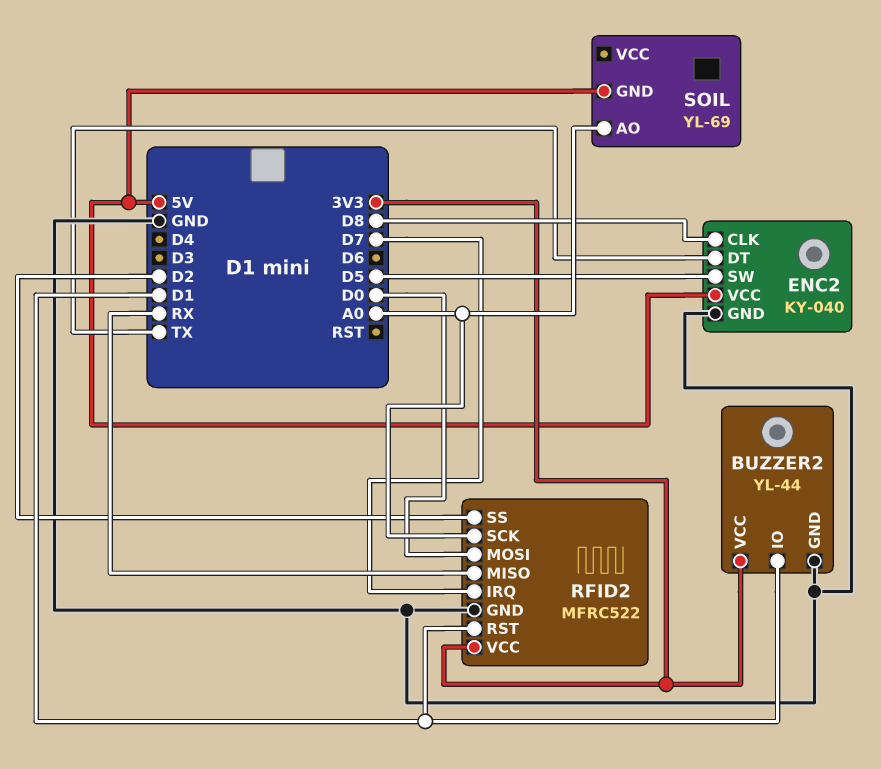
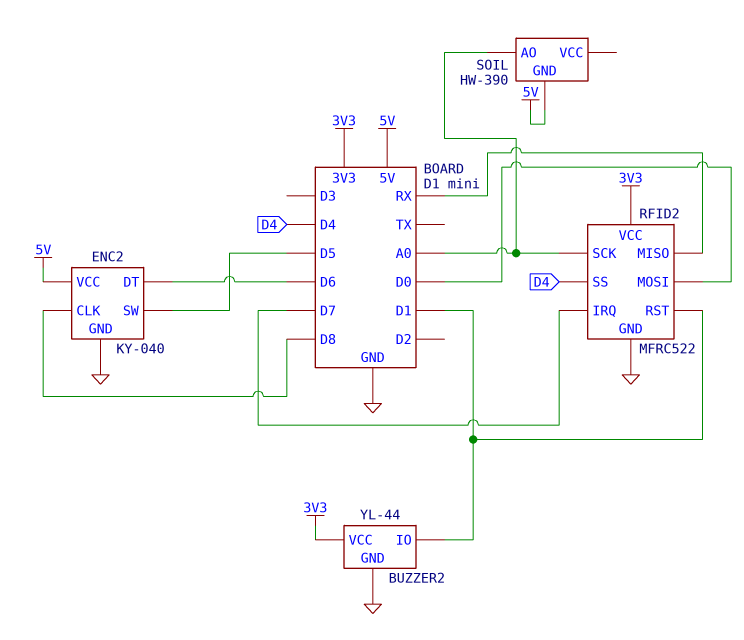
ENC2 pin DT: TX -> D6
RFID2 pin SS: D2 -> D4
SOIL: YL-69 -> HW-390

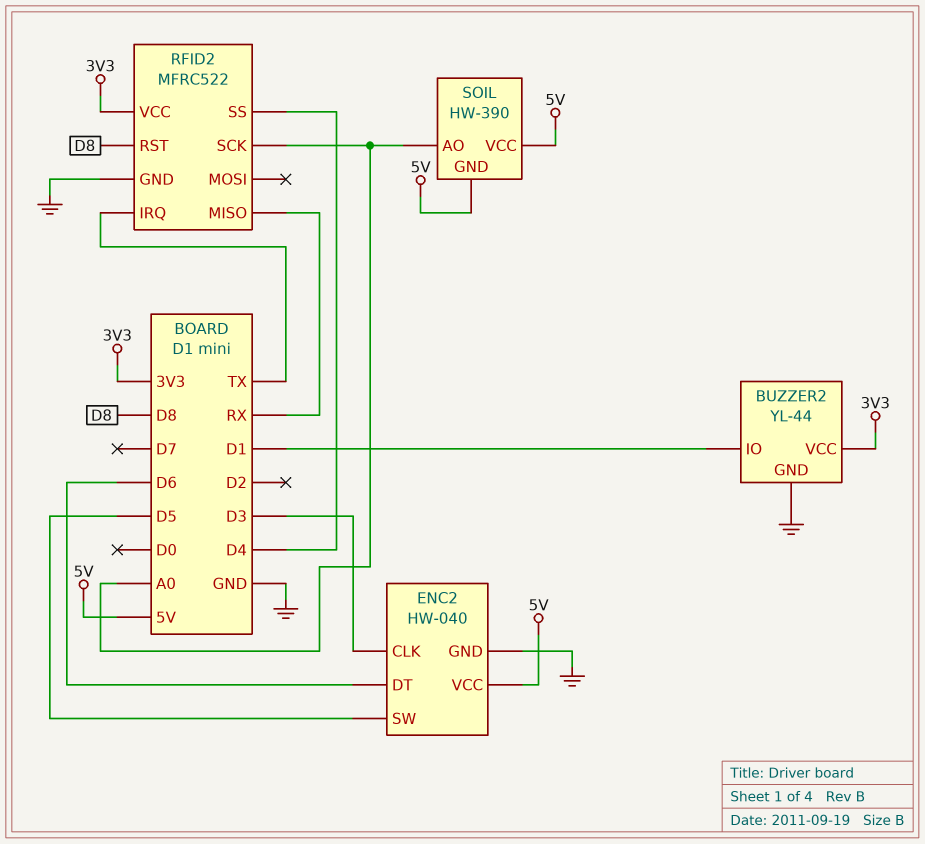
ENC2: KY-040 -> HW-040
ENC2 pin CLK: D8 -> D3
RFID2 pin IRQ: D7 -> TX
RFID2 pin MOSI: D0 -> none
RFID2 pin RST: D1 -> D8
SOIL pin VCC: none -> 5V

